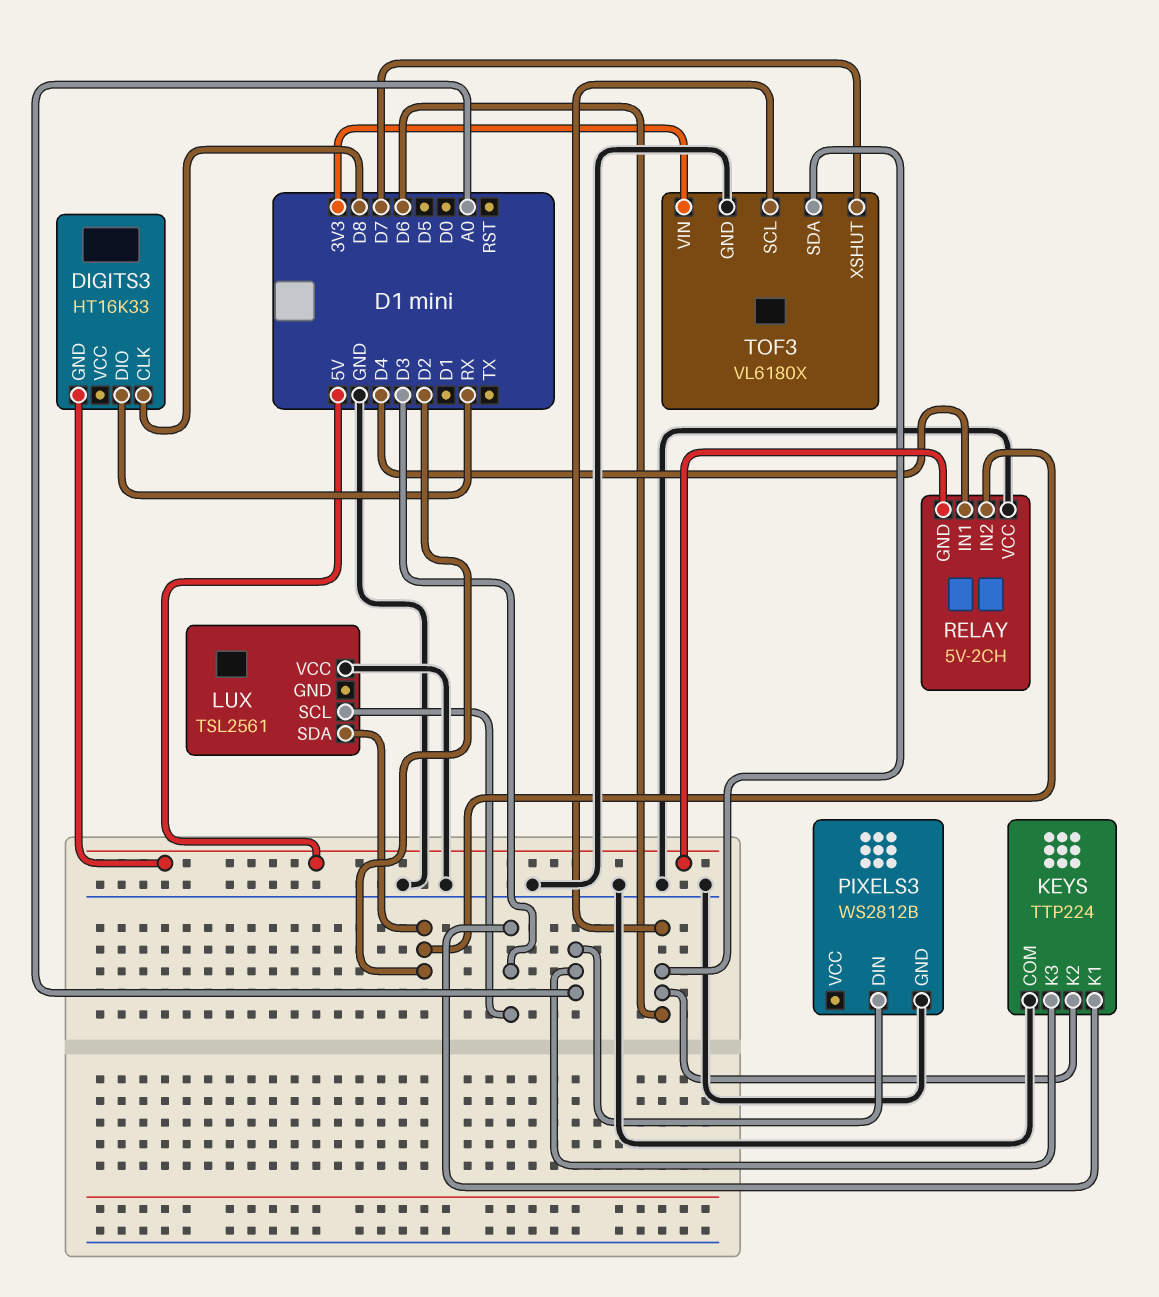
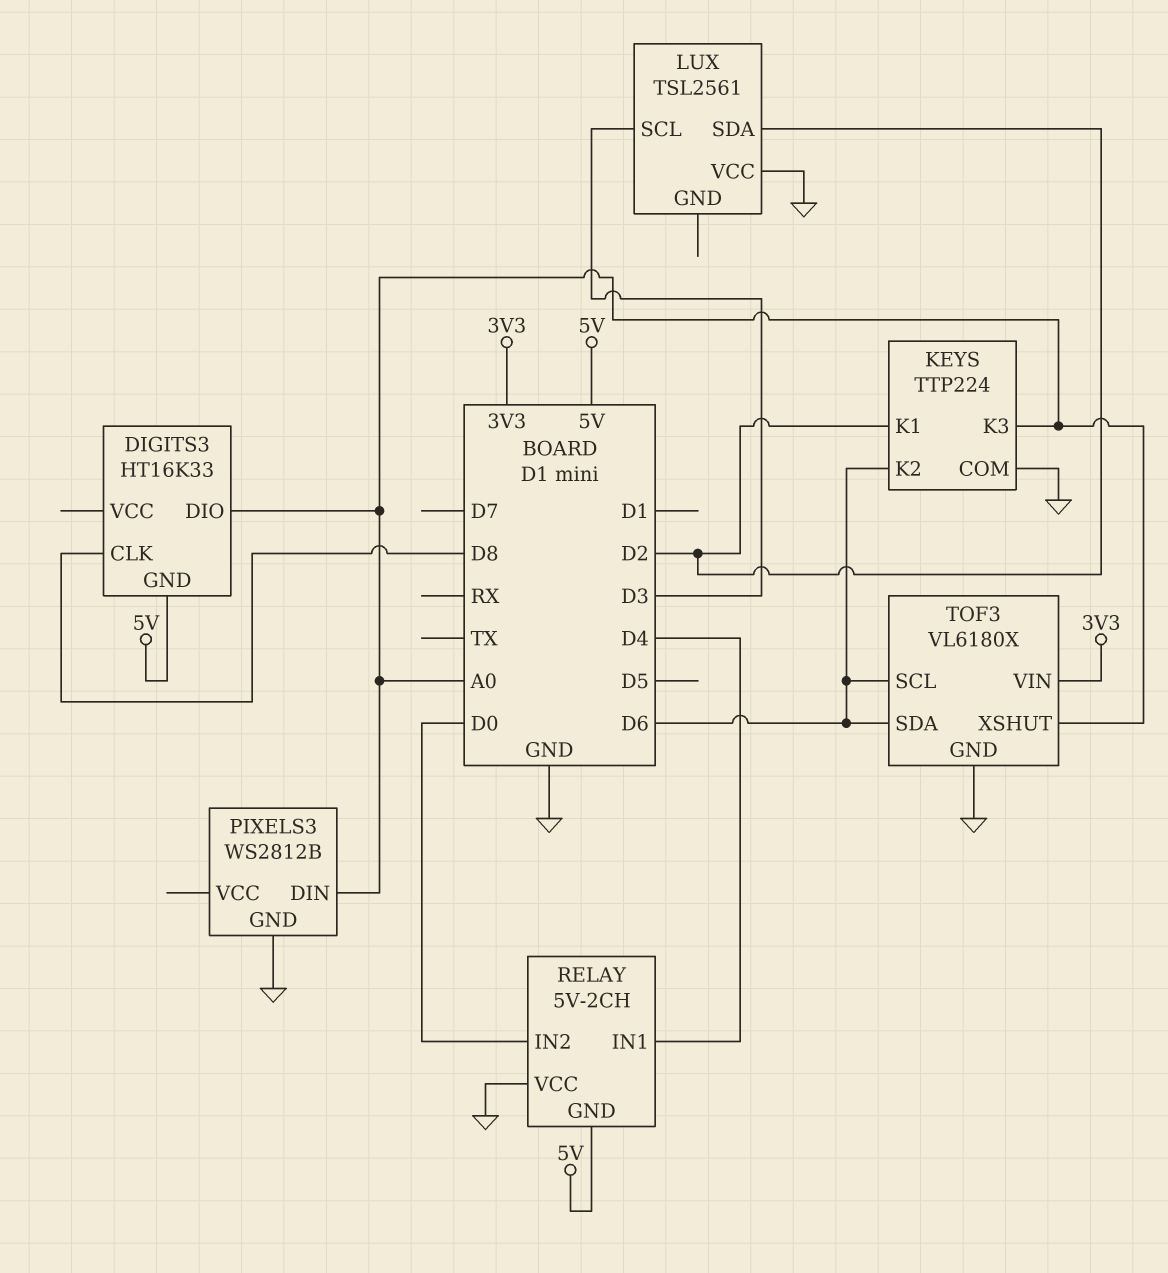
DIGITS3 pin DIO: RX -> A0
KEYS pin K1: D3 -> D2
RELAY pin IN2: D2 -> D0
TOF3 pin XSHUT: D7 -> A0

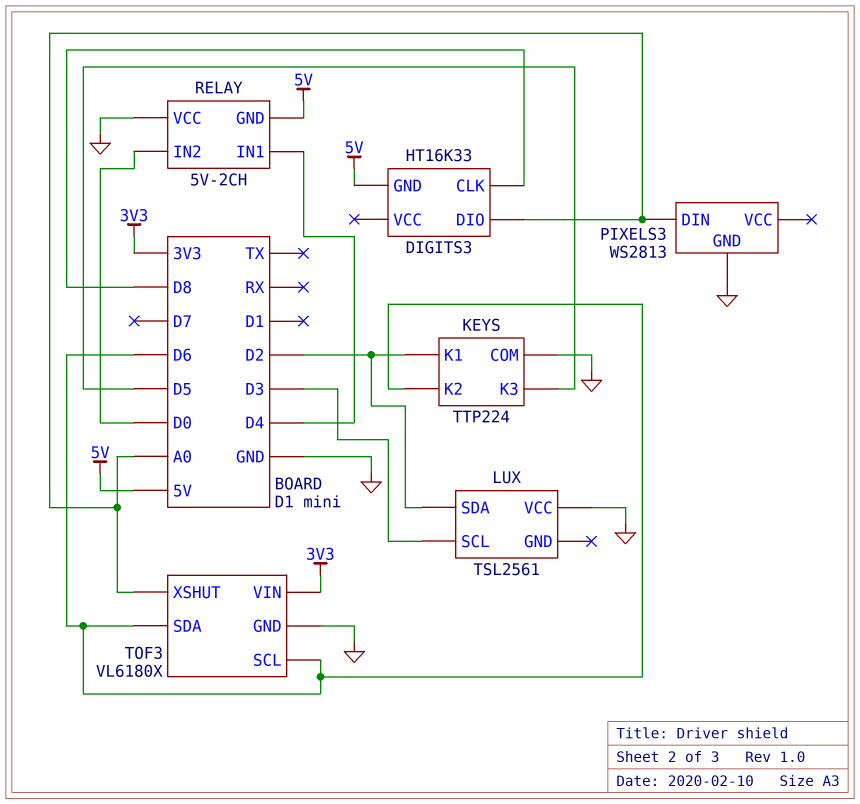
KEYS pin K3: A0 -> D5
PIXELS3: WS2812B -> WS2813

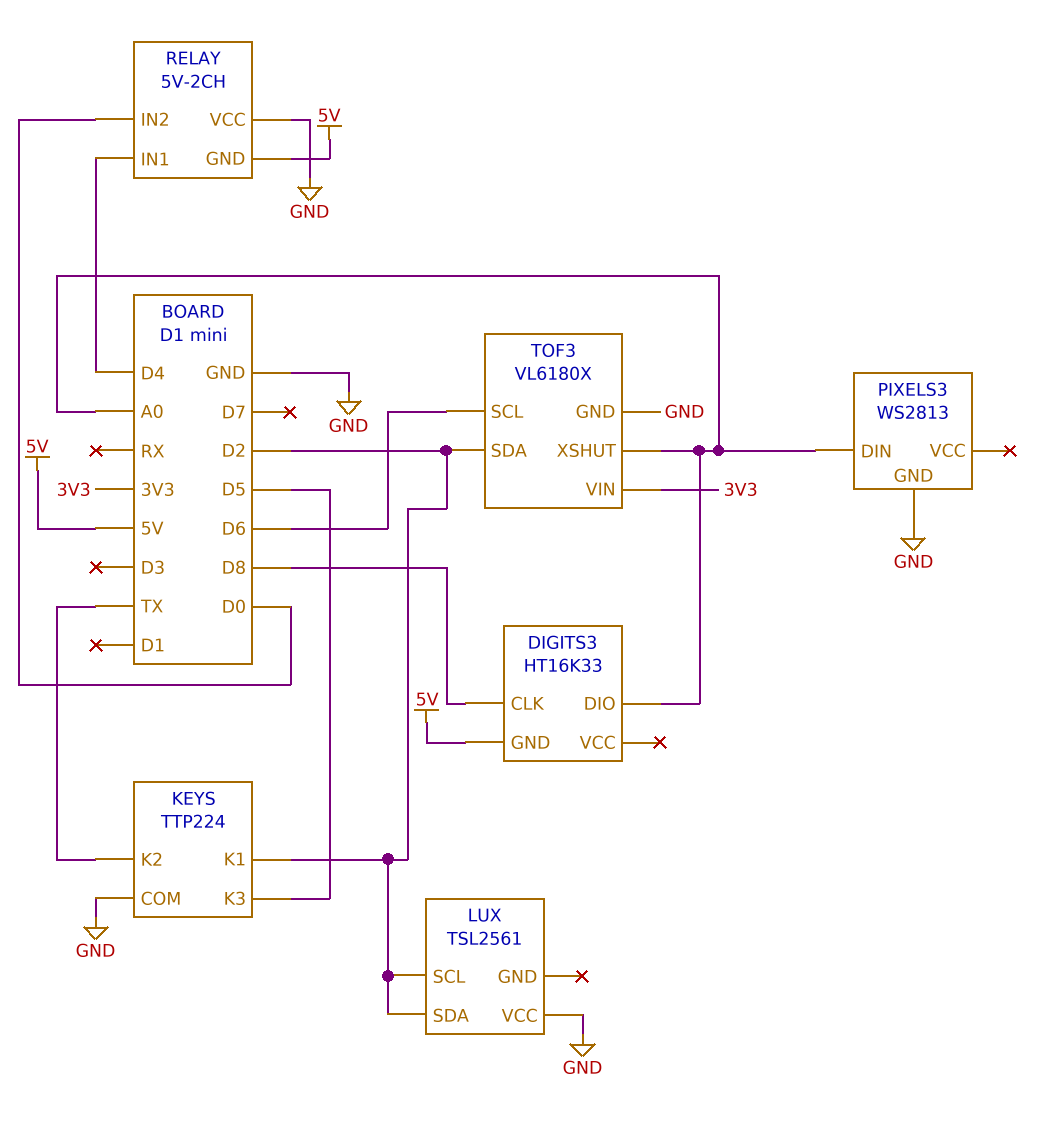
KEYS pin K2: D6 -> TX
LUX pin SCL: D3 -> D2
TOF3 pin SDA: D6 -> D2

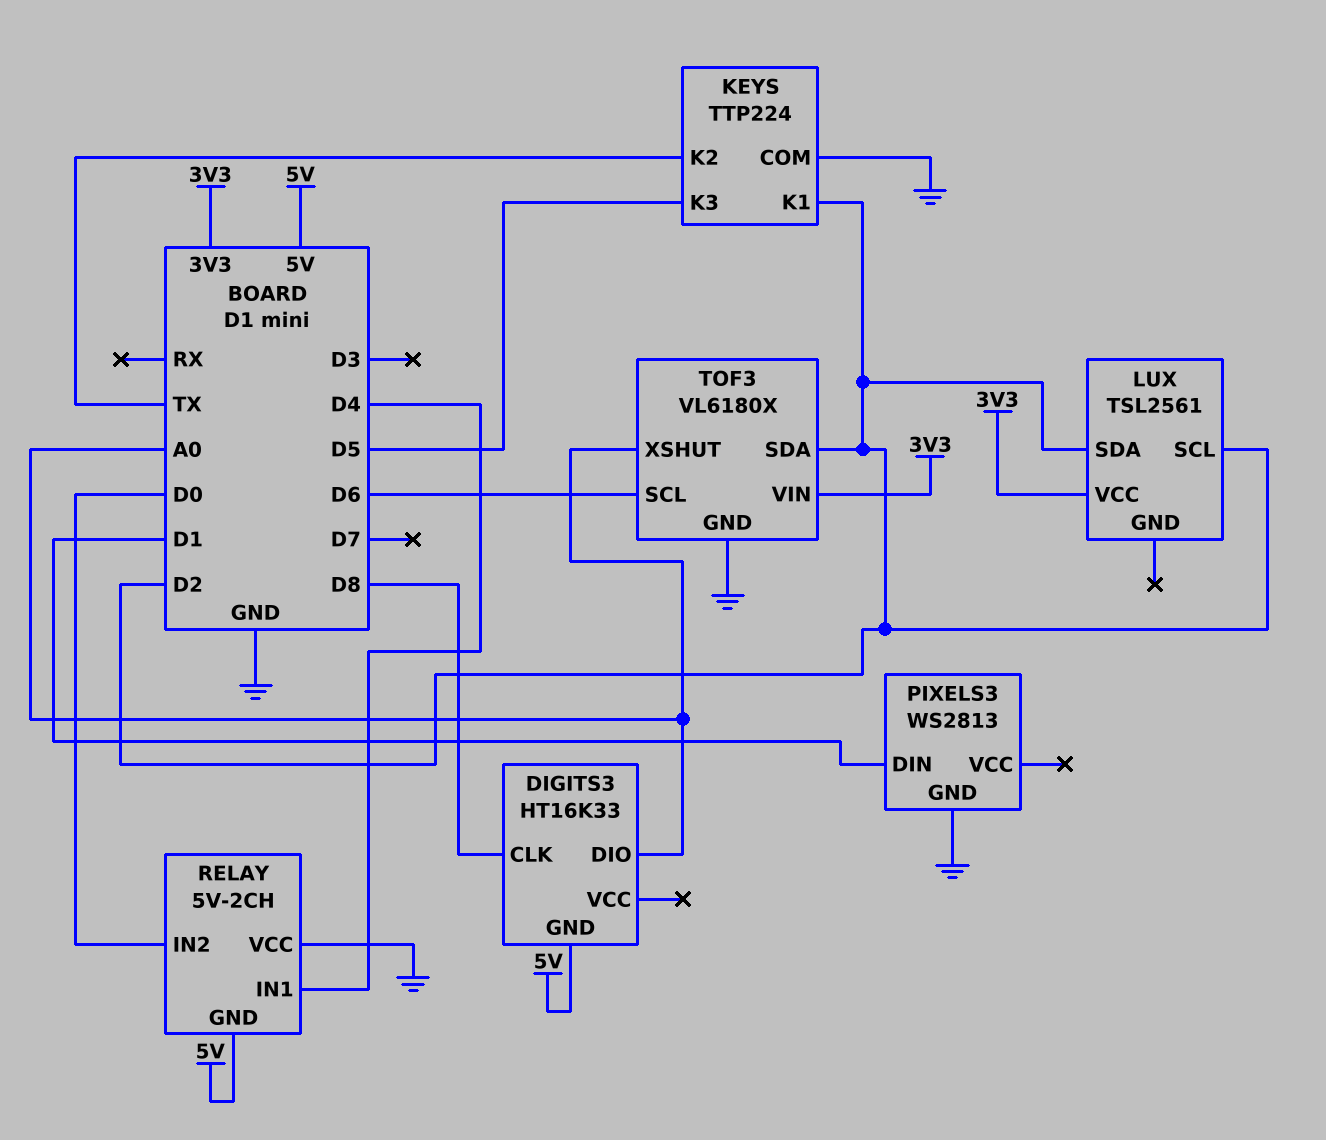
LUX pin VCC: GND -> 3V3
PIXELS3 pin DIN: A0 -> D1

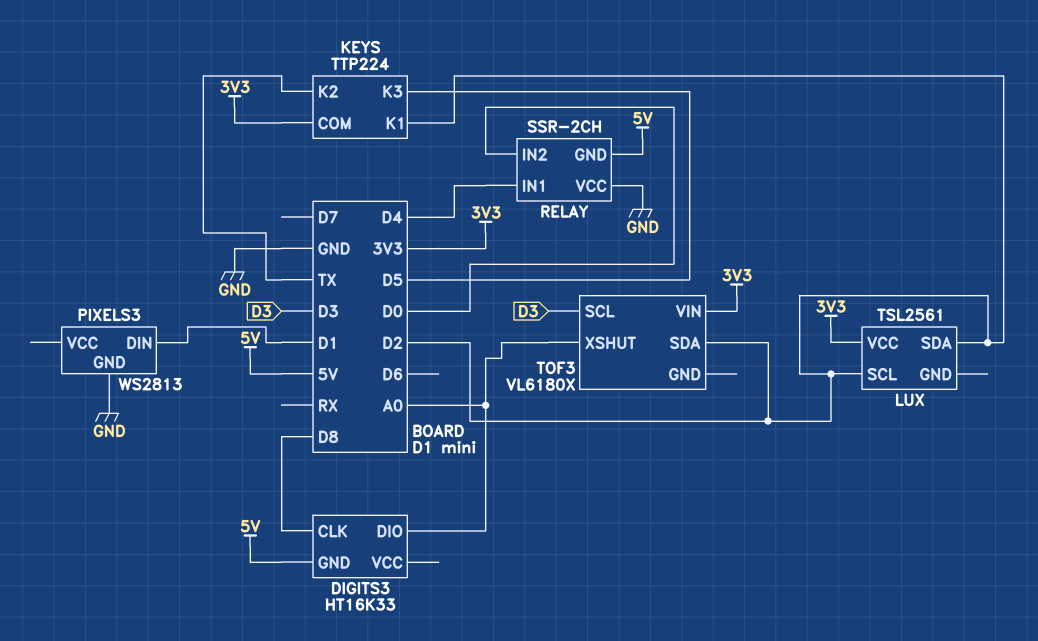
KEYS pin COM: GND -> 3V3
RELAY: 5V-2CH -> SSR-2CH
TOF3 pin GND: GND -> none
TOF3 pin SCL: D6 -> D3

